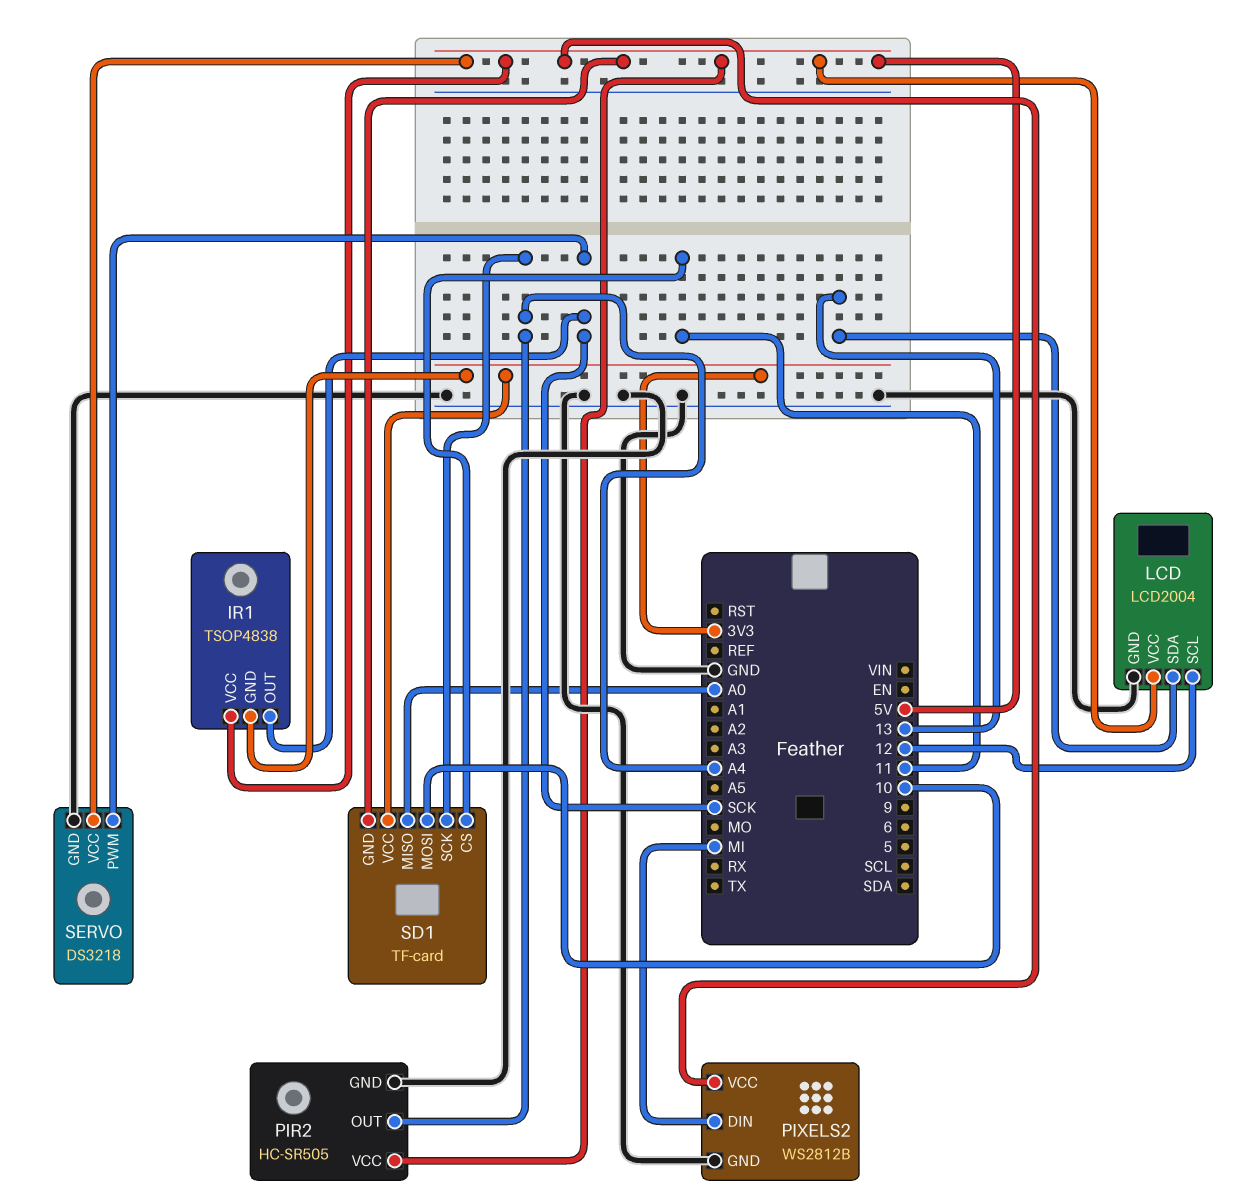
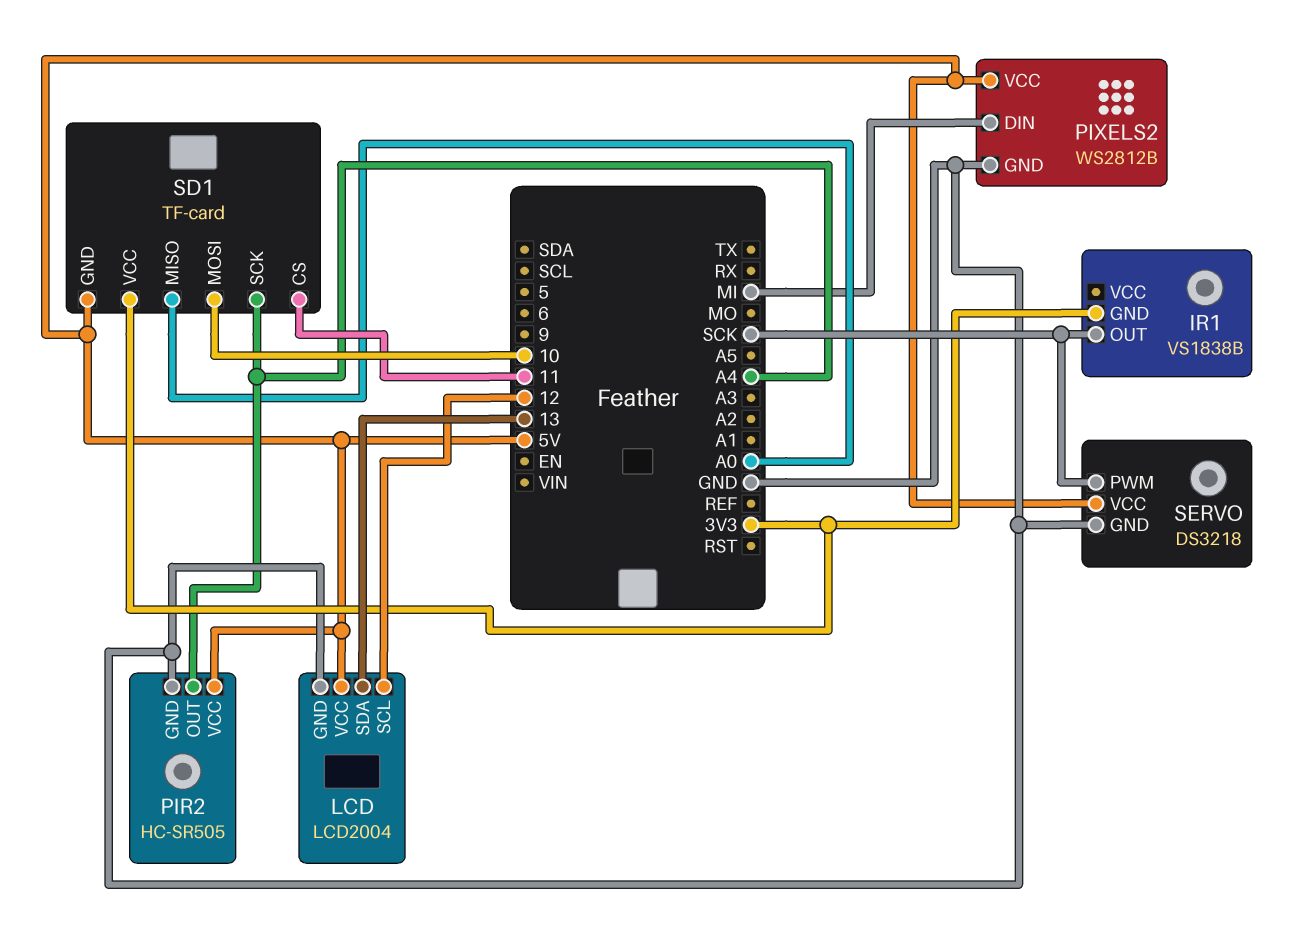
IR1: TSOP4838 -> VS1838B
IR1 pin VCC: 5V -> none

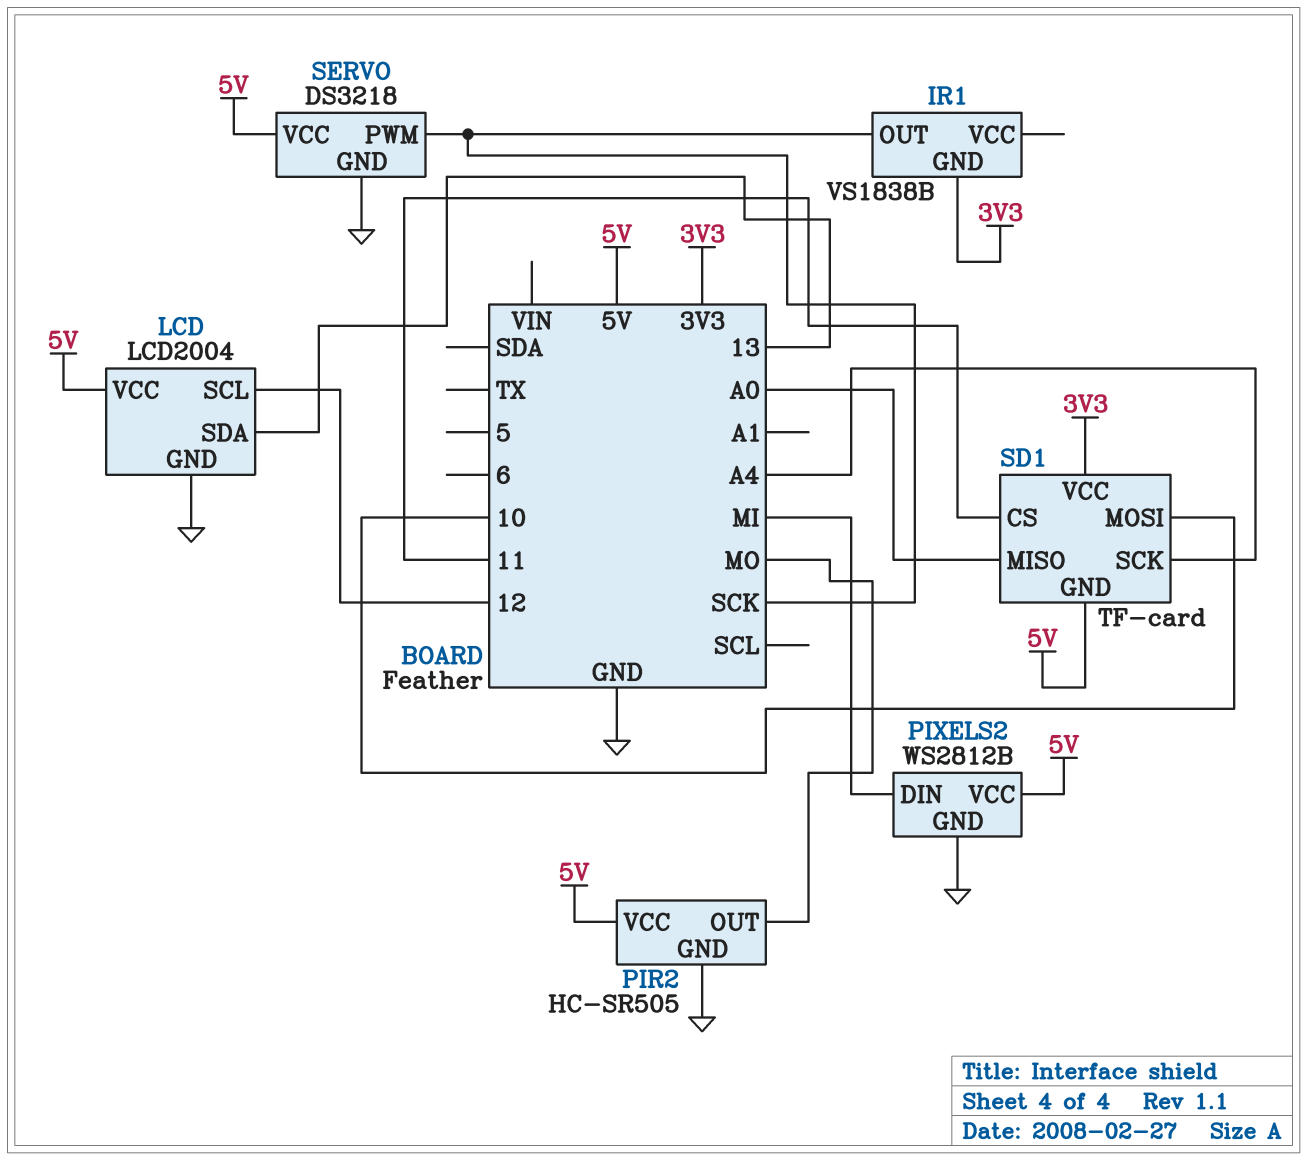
PIR2 pin OUT: A4 -> MO

